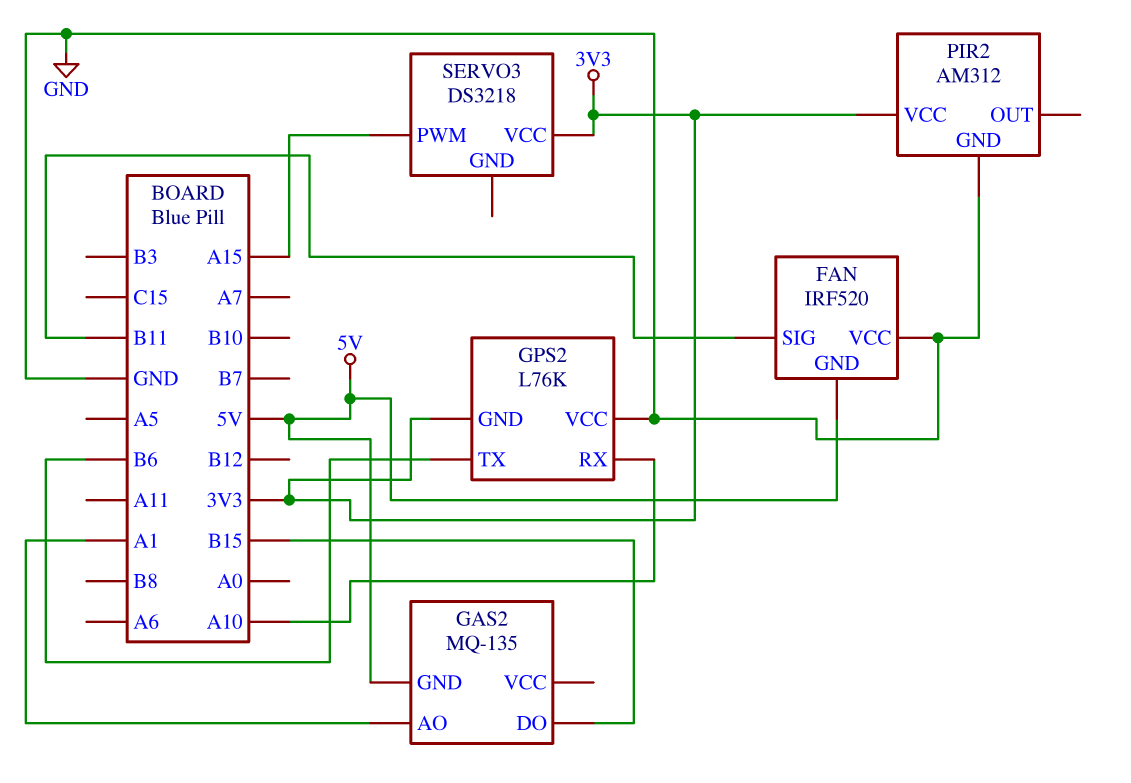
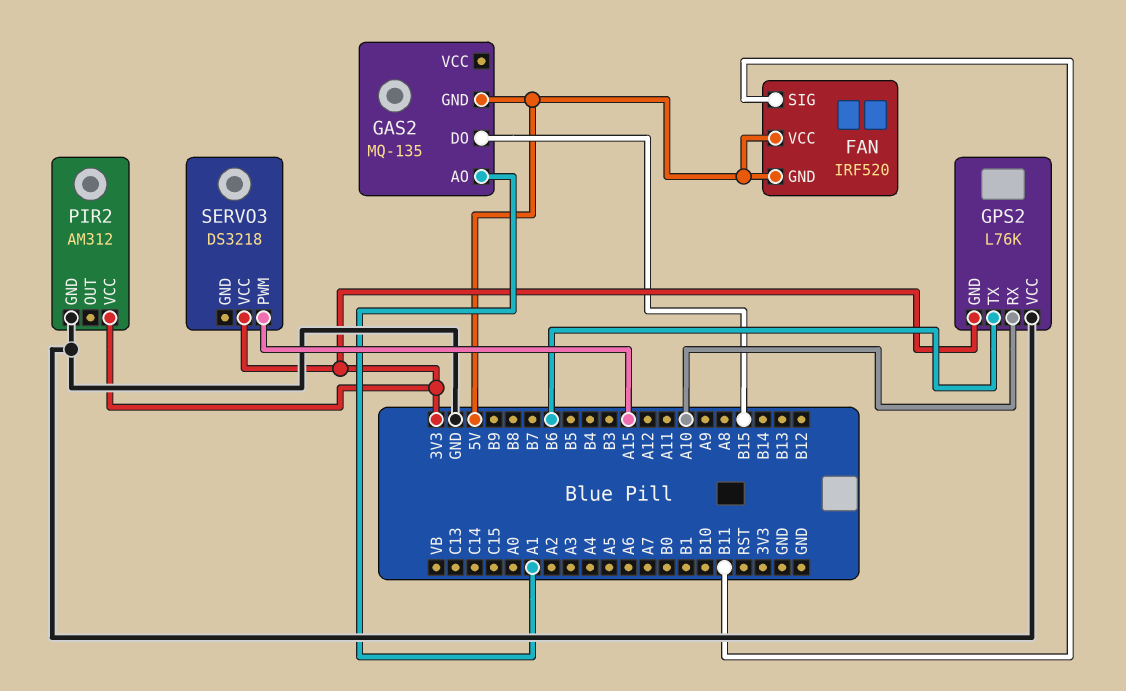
FAN pin VCC: GND -> 5V

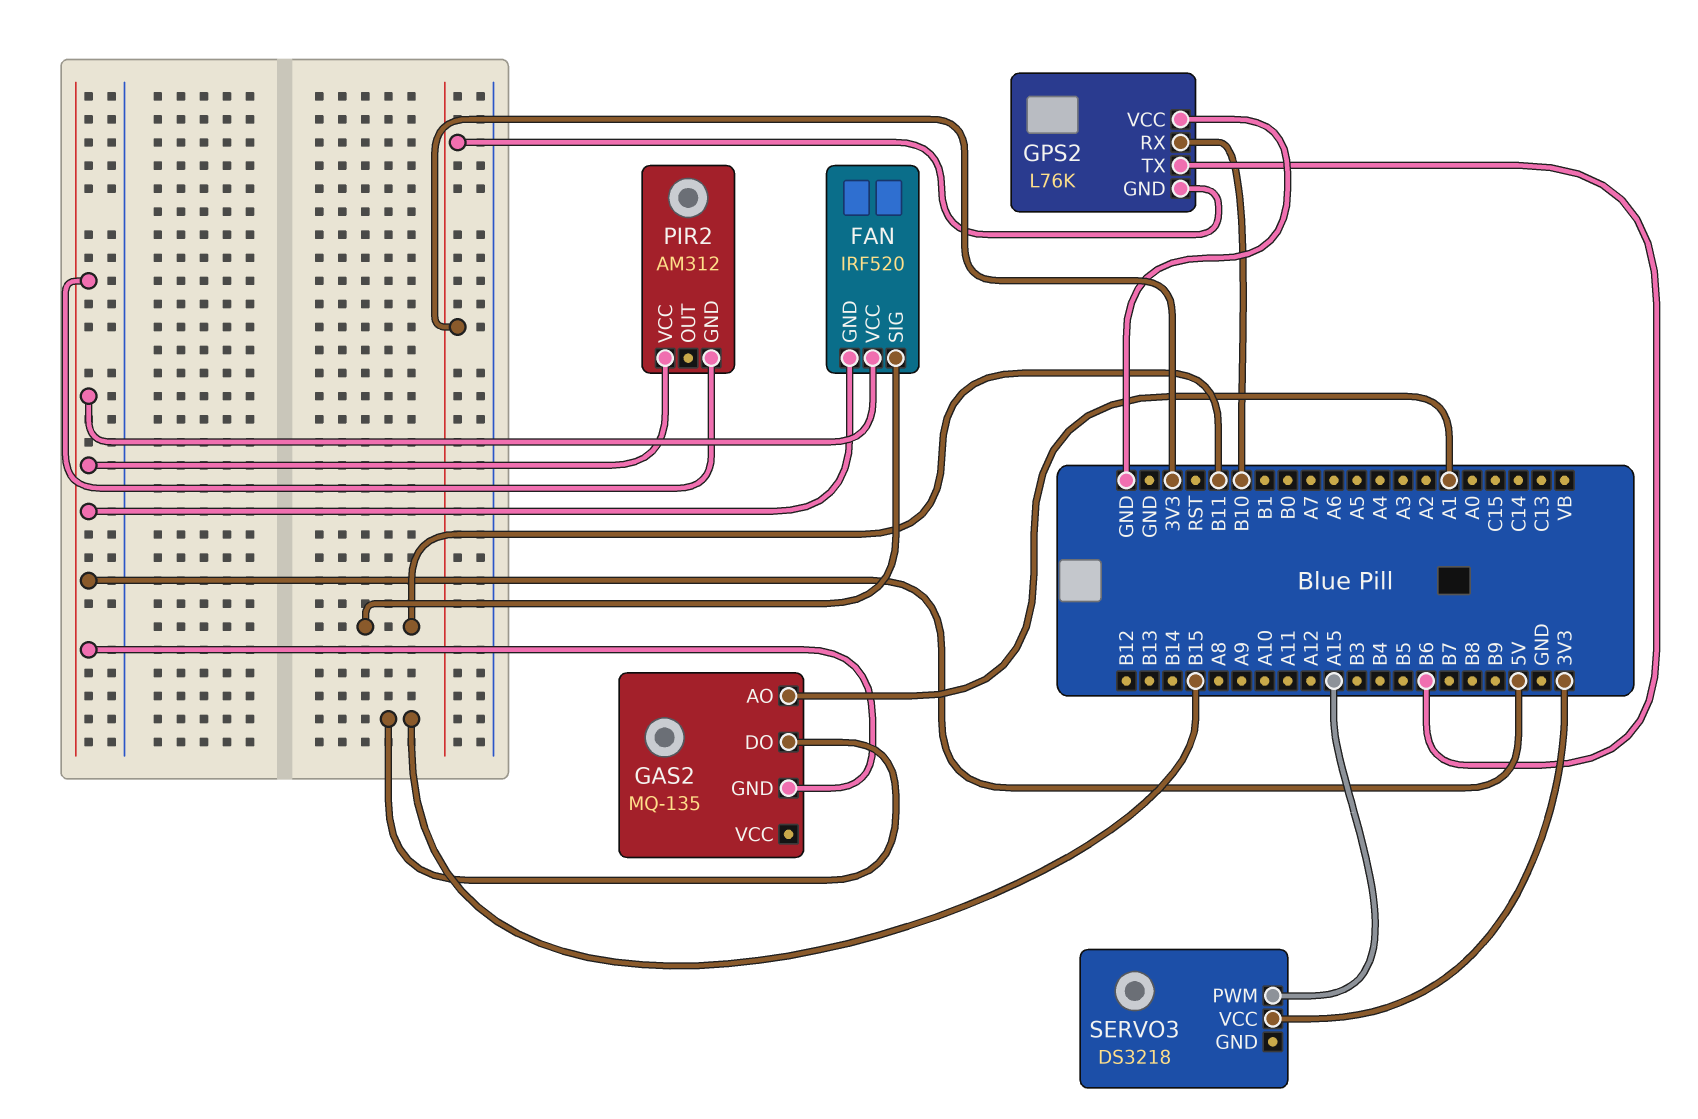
GPS2 pin RX: A10 -> B10
PIR2 pin GND: GND -> 5V
PIR2 pin VCC: 3V3 -> 5V

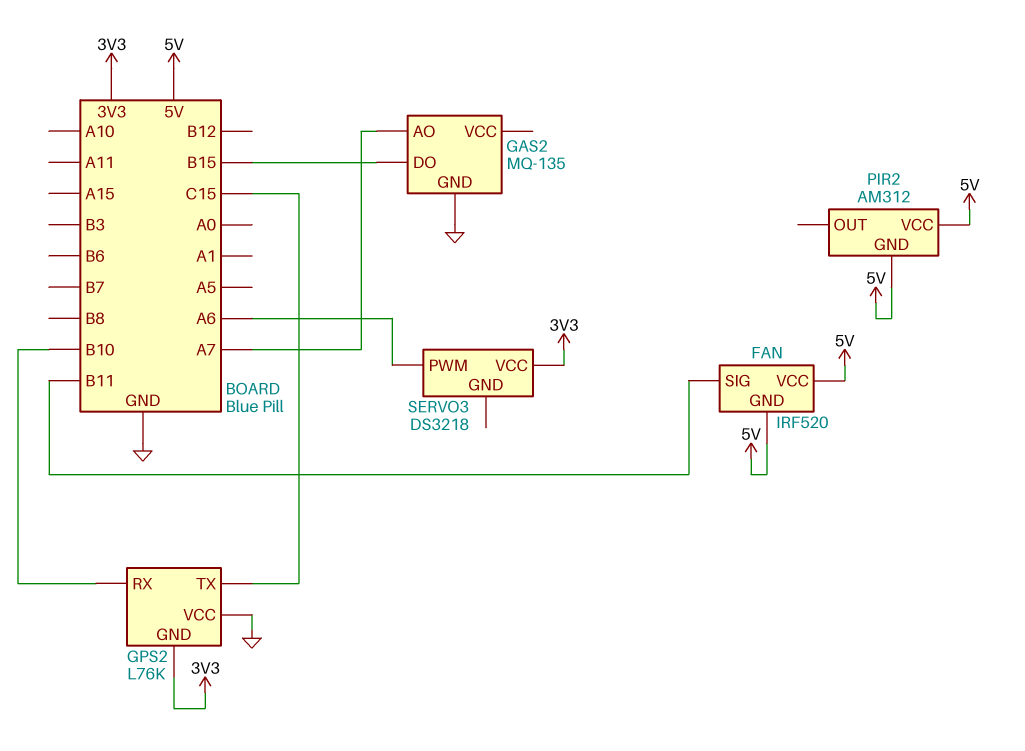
GAS2 pin AO: A1 -> A7
GAS2 pin GND: 5V -> GND
GPS2 pin TX: B6 -> C15
SERVO3 pin PWM: A15 -> A6

